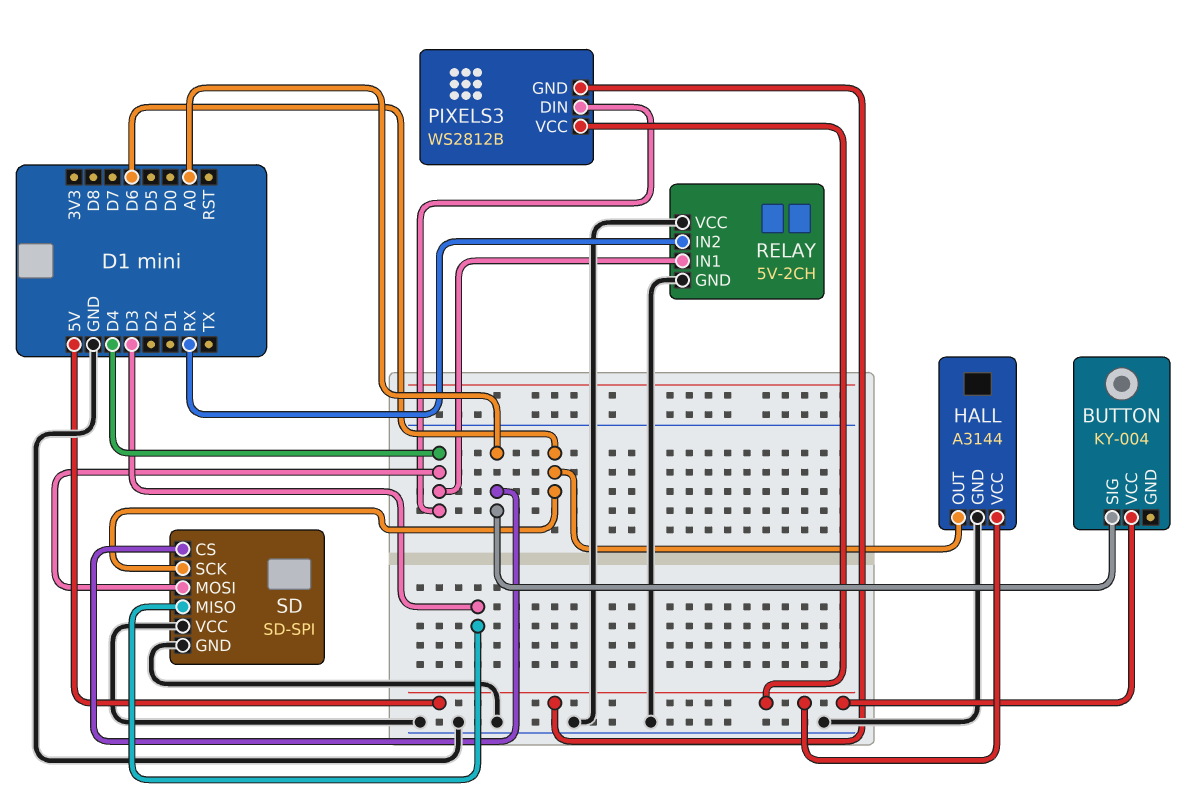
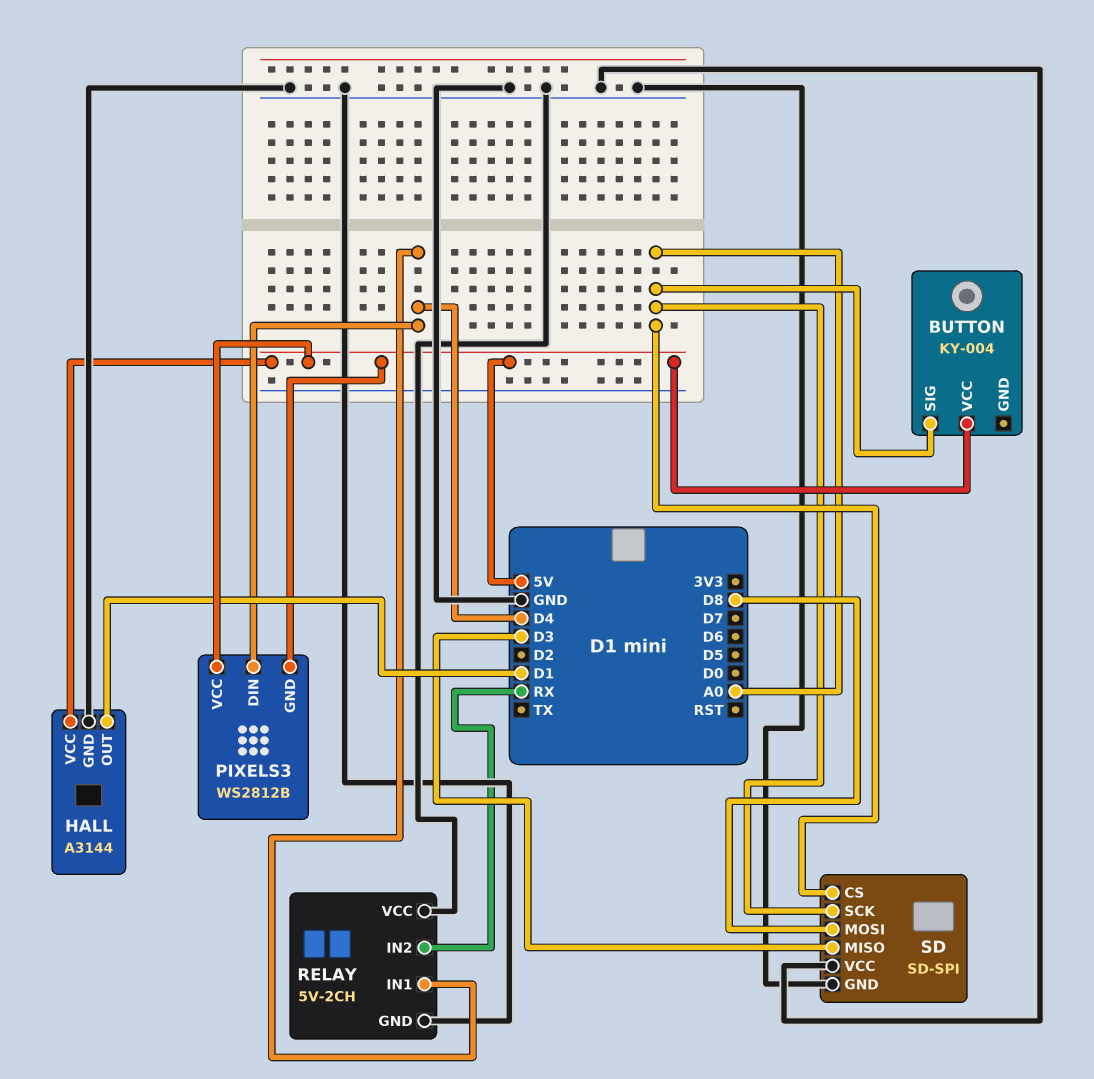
HALL pin OUT: D6 -> D1
SD pin MOSI: D4 -> D8
SD pin SCK: D6 -> A0

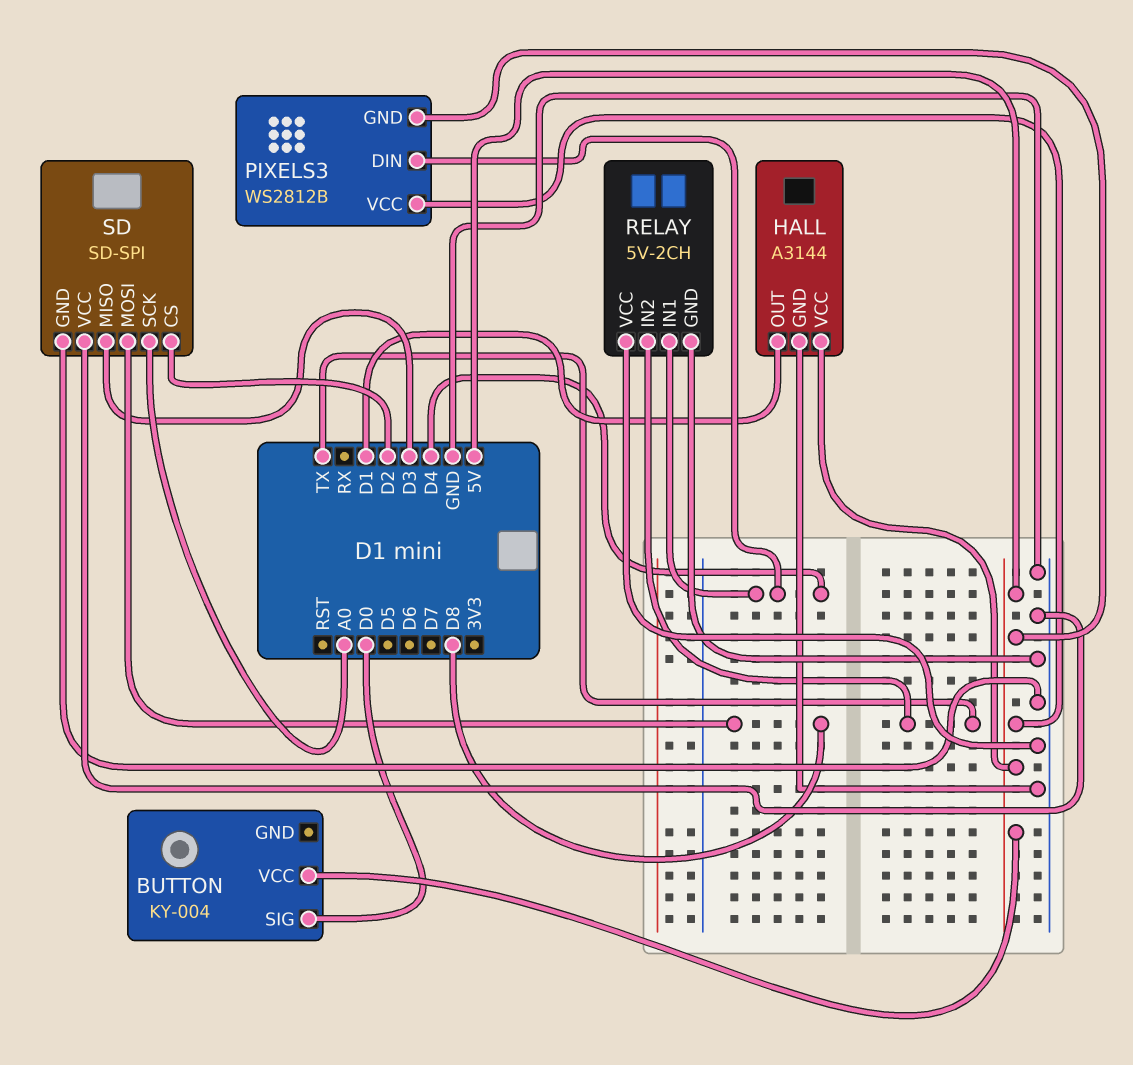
BUTTON pin SIG: A0 -> D0
RELAY pin IN2: RX -> TX
SD pin CS: A0 -> D2

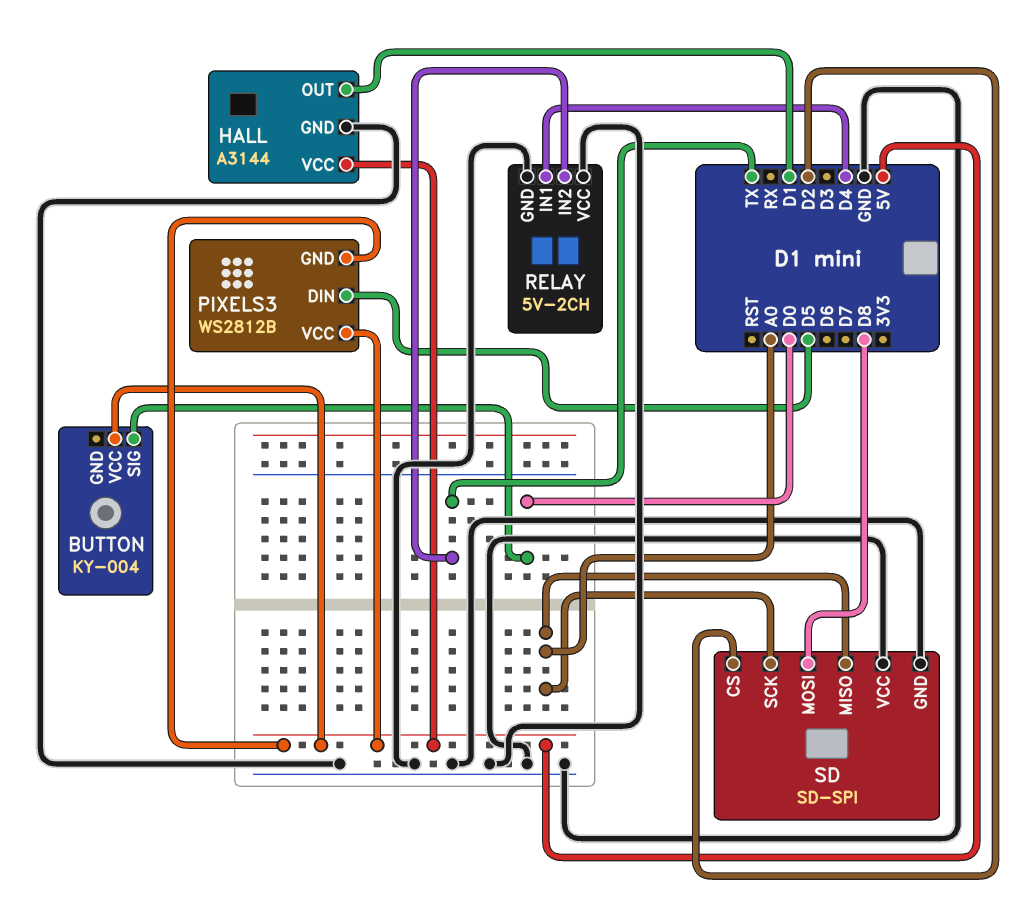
PIXELS3 pin DIN: D4 -> D5
SD pin MISO: D3 -> A0

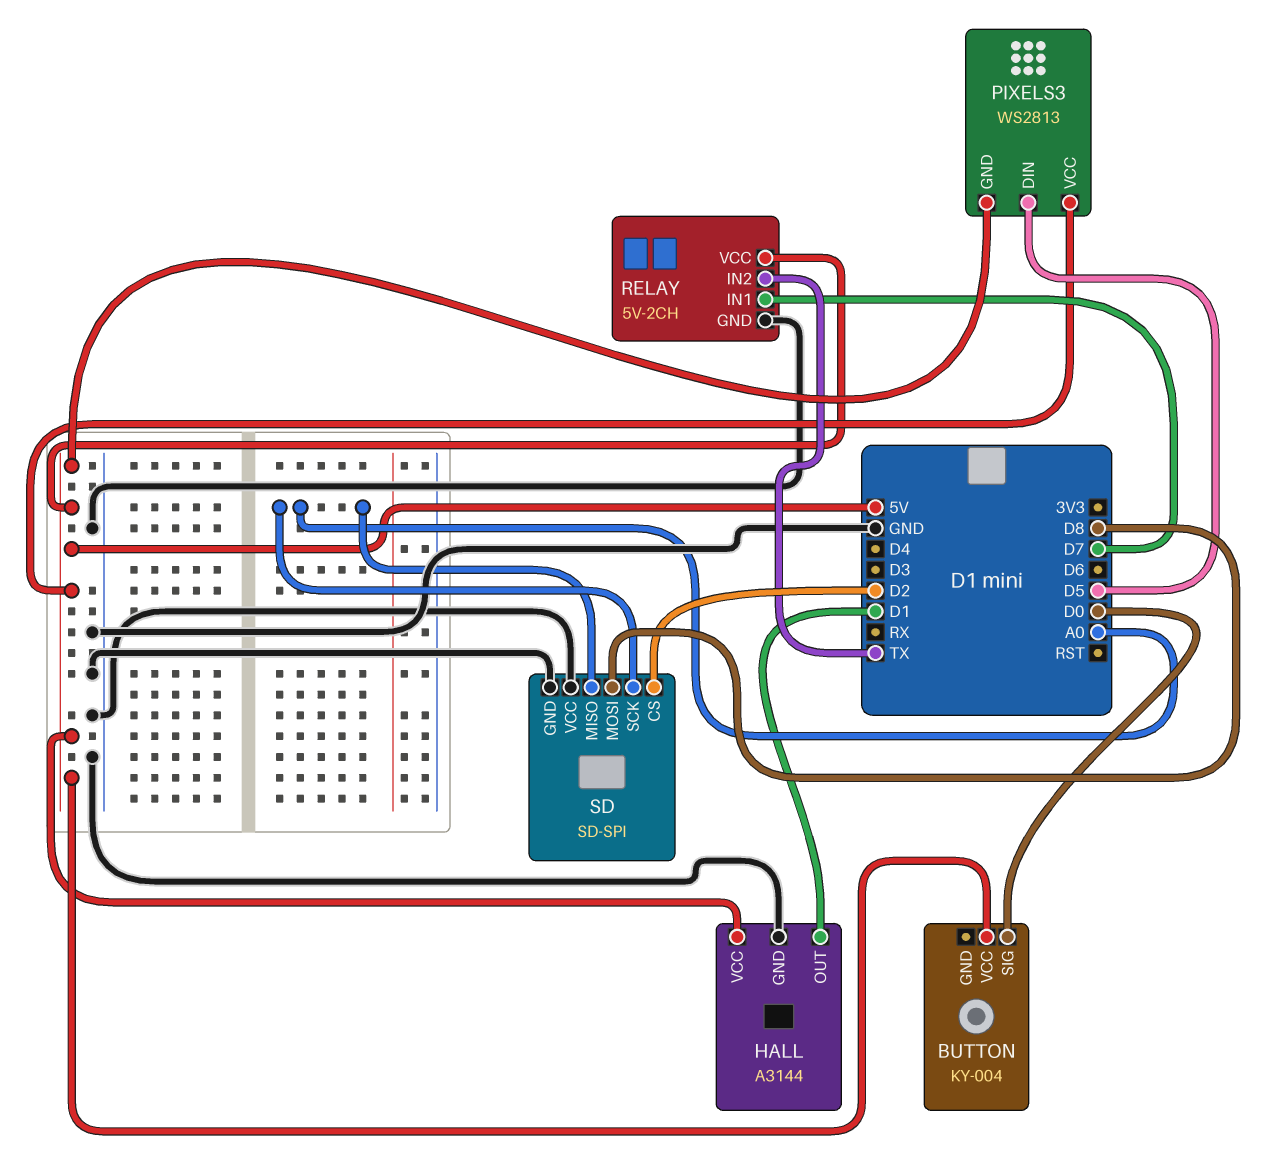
PIXELS3: WS2812B -> WS2813
RELAY pin IN1: D4 -> D7
RELAY pin VCC: GND -> 5V

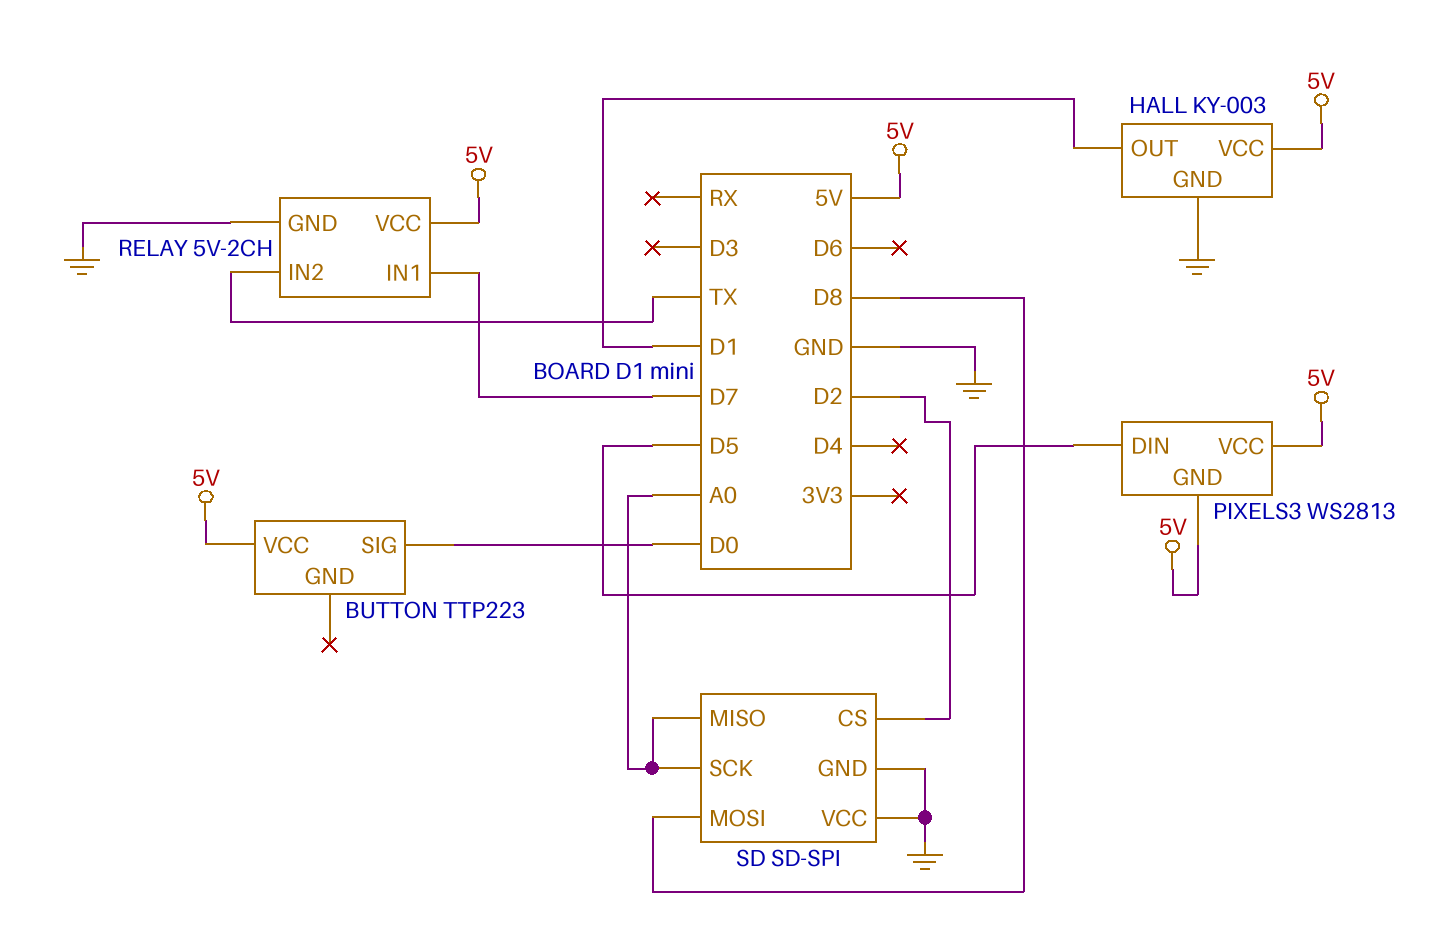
BUTTON: KY-004 -> TTP223
HALL: A3144 -> KY-003

